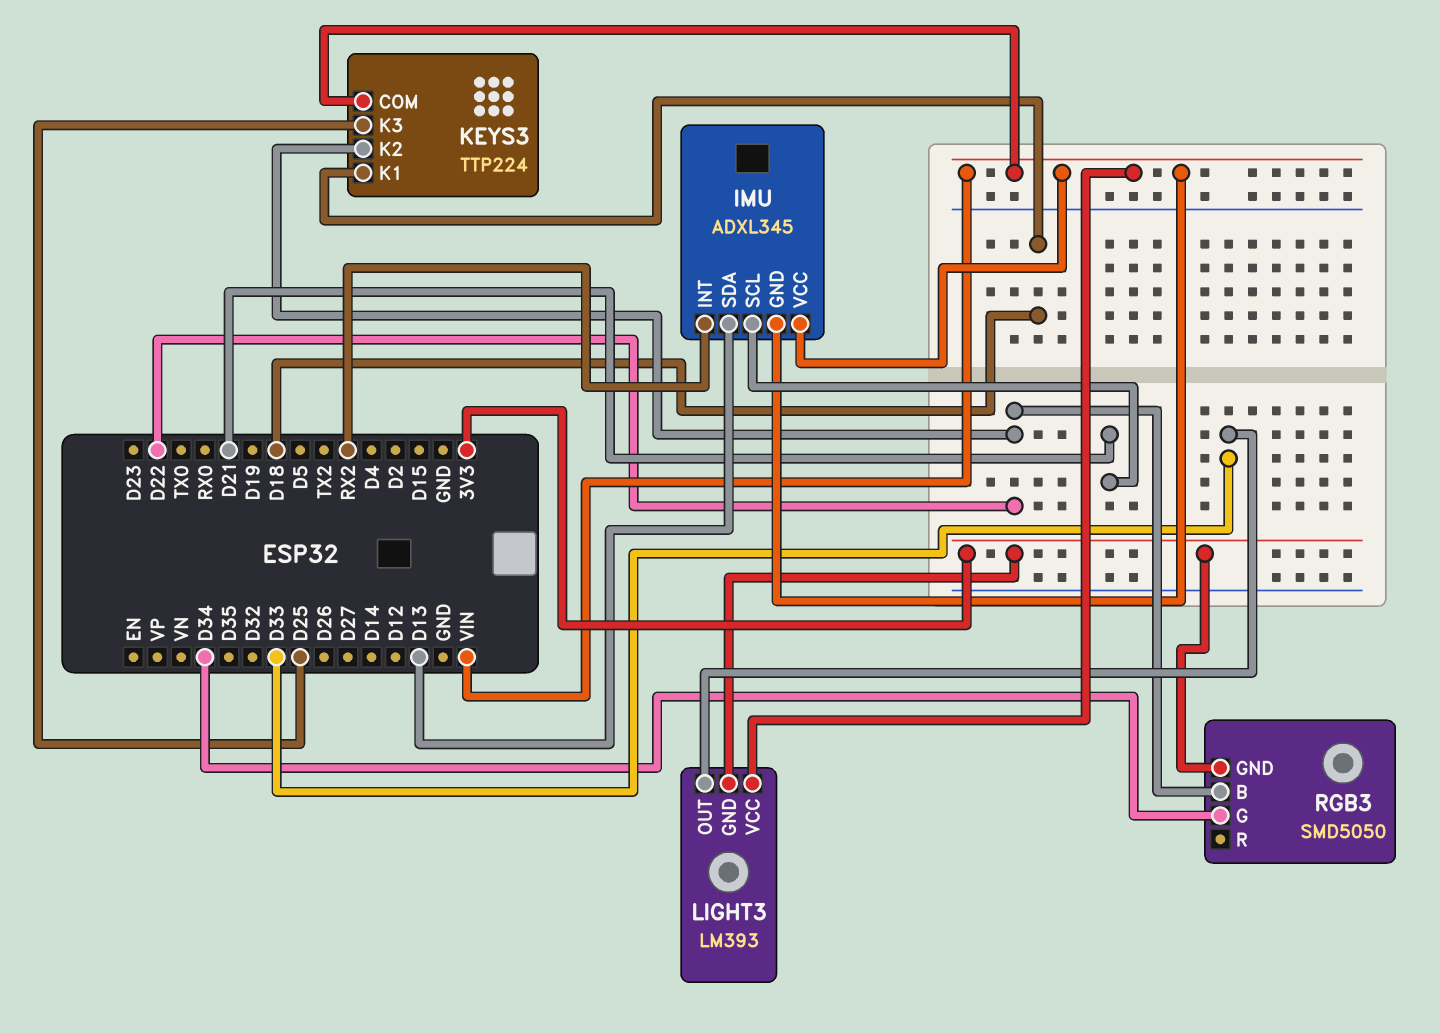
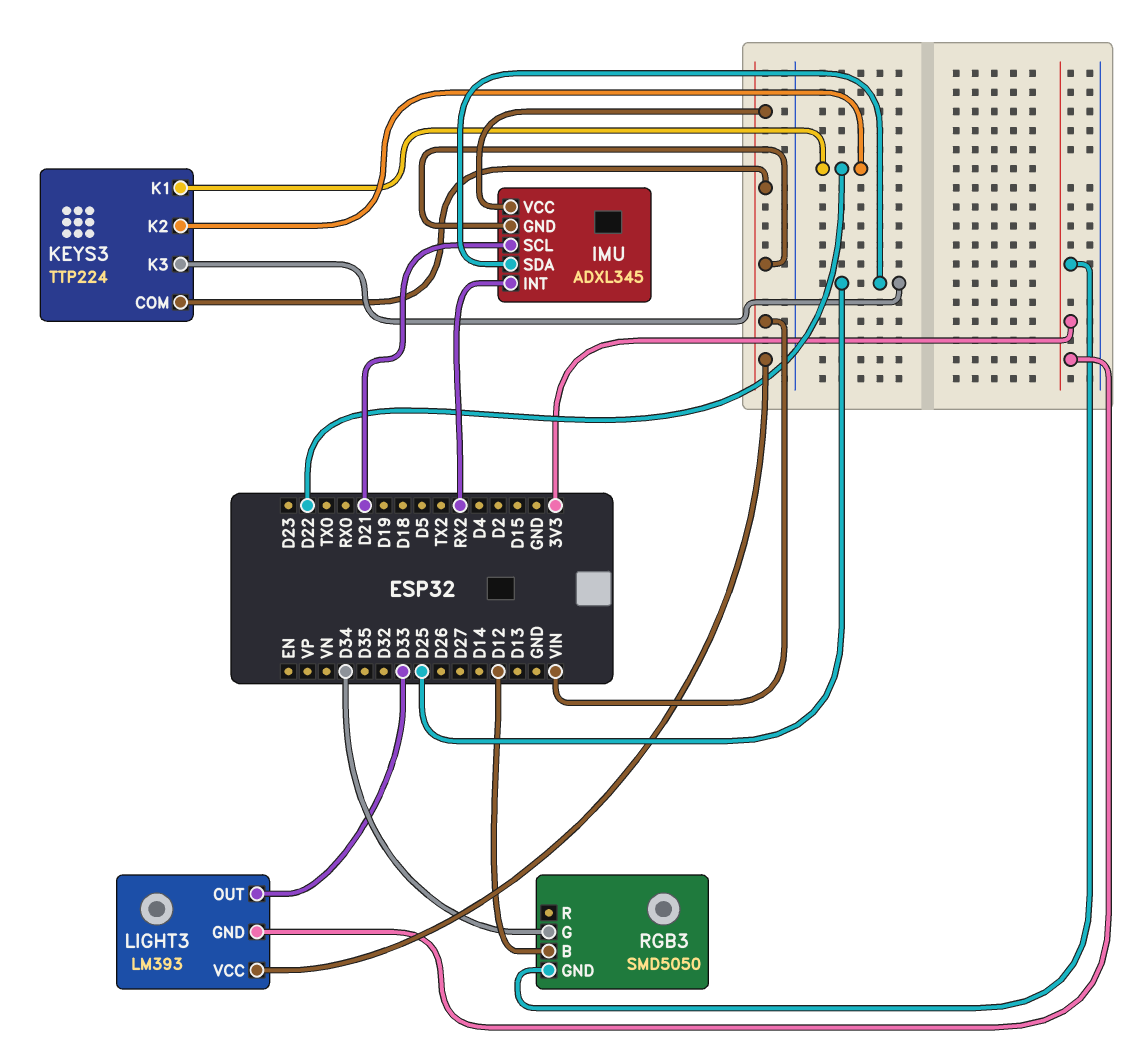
IMU pin SDA: D13 -> D25
KEYS3 pin K1: D18 -> D22
RGB3 pin B: D22 -> D12

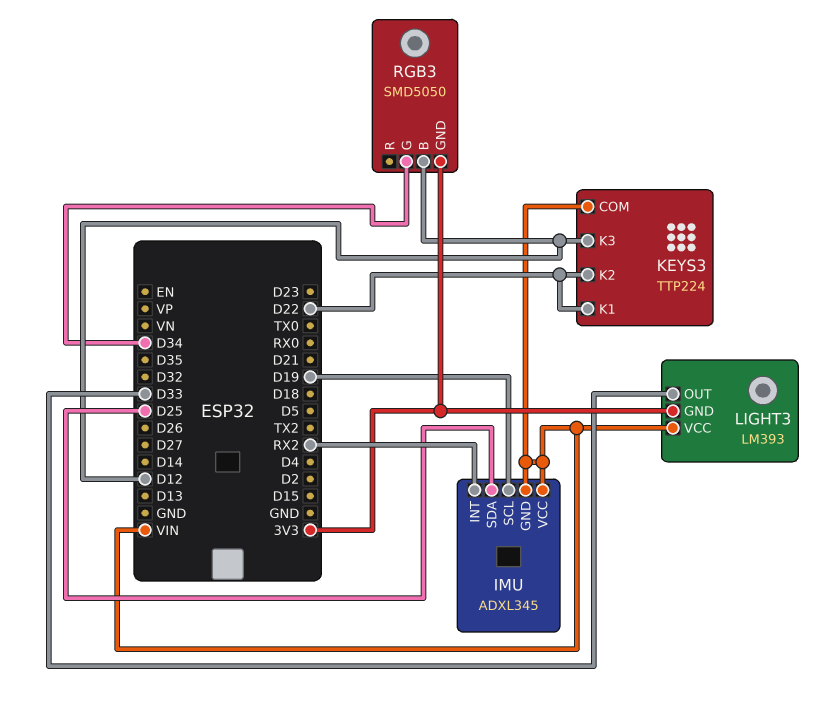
IMU pin SCL: D21 -> D19
KEYS3 pin K3: D25 -> D12

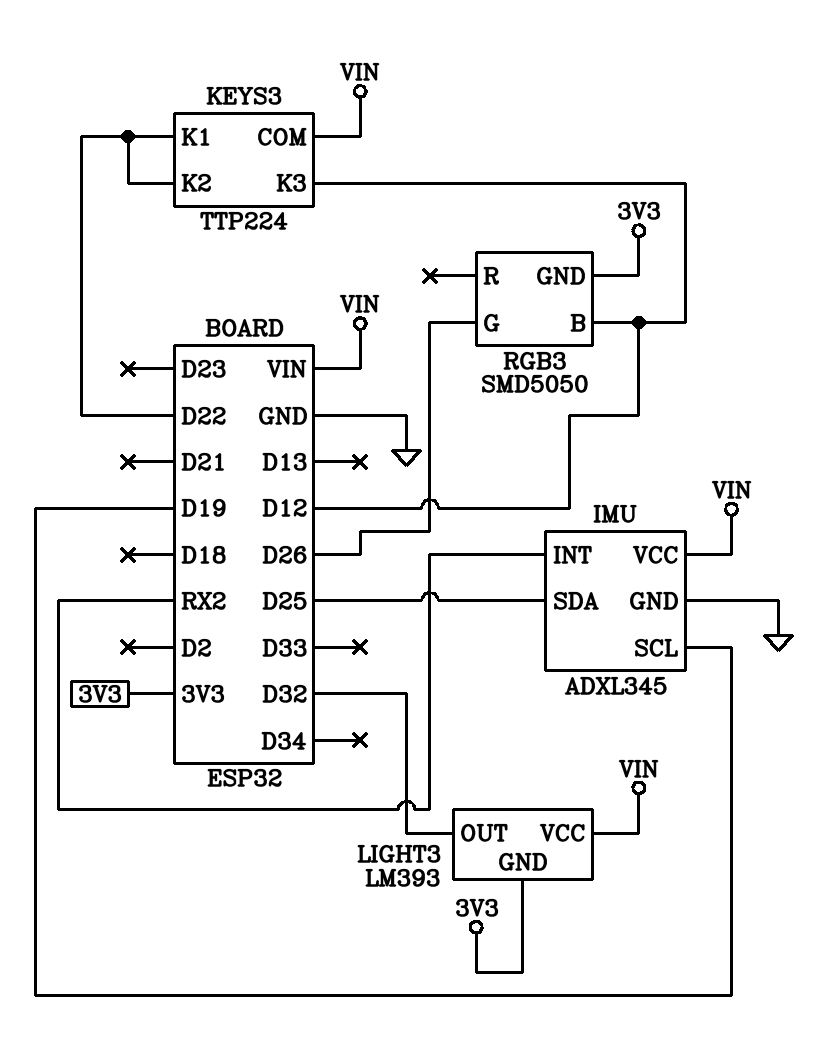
IMU pin GND: VIN -> GND
LIGHT3 pin OUT: D33 -> D32
RGB3 pin G: D34 -> D26

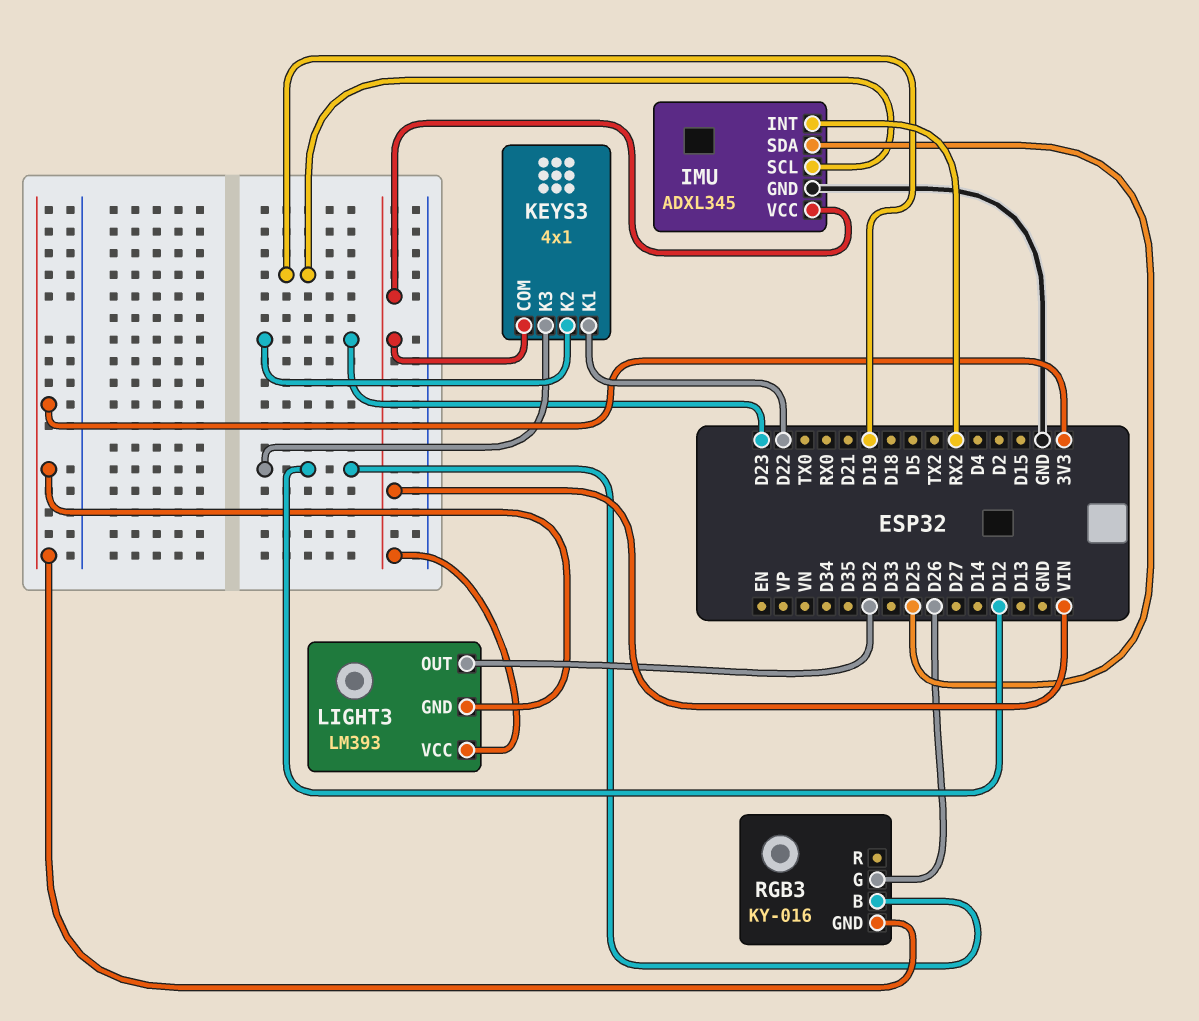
KEYS3: TTP224 -> 4x1
KEYS3 pin K2: D22 -> D23
RGB3: SMD5050 -> KY-016

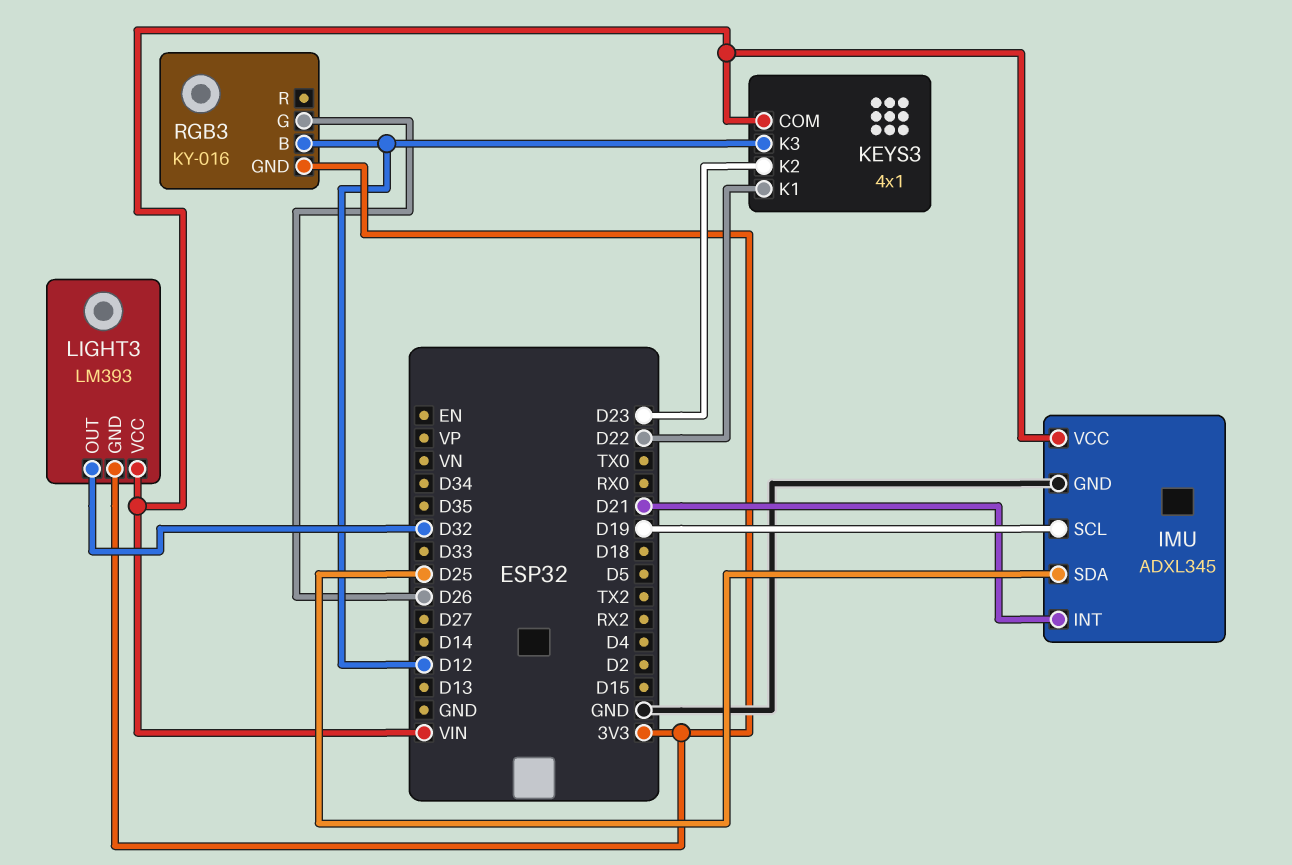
IMU pin INT: RX2 -> D21

